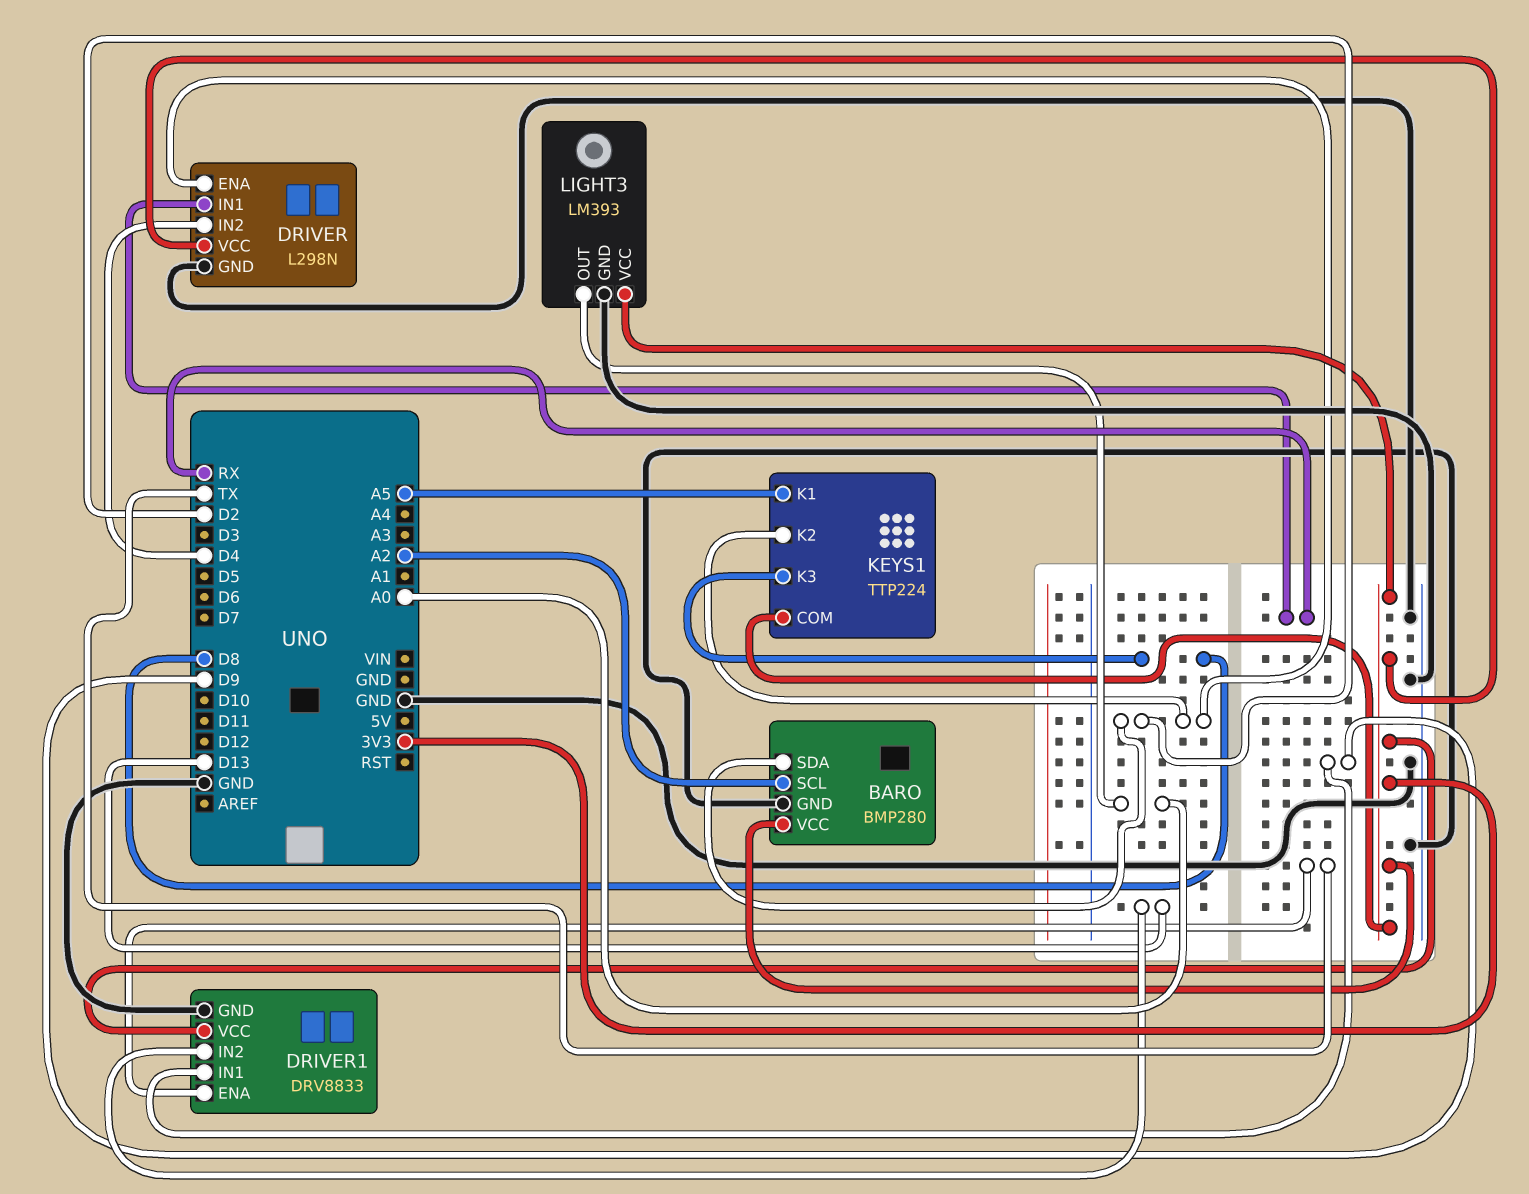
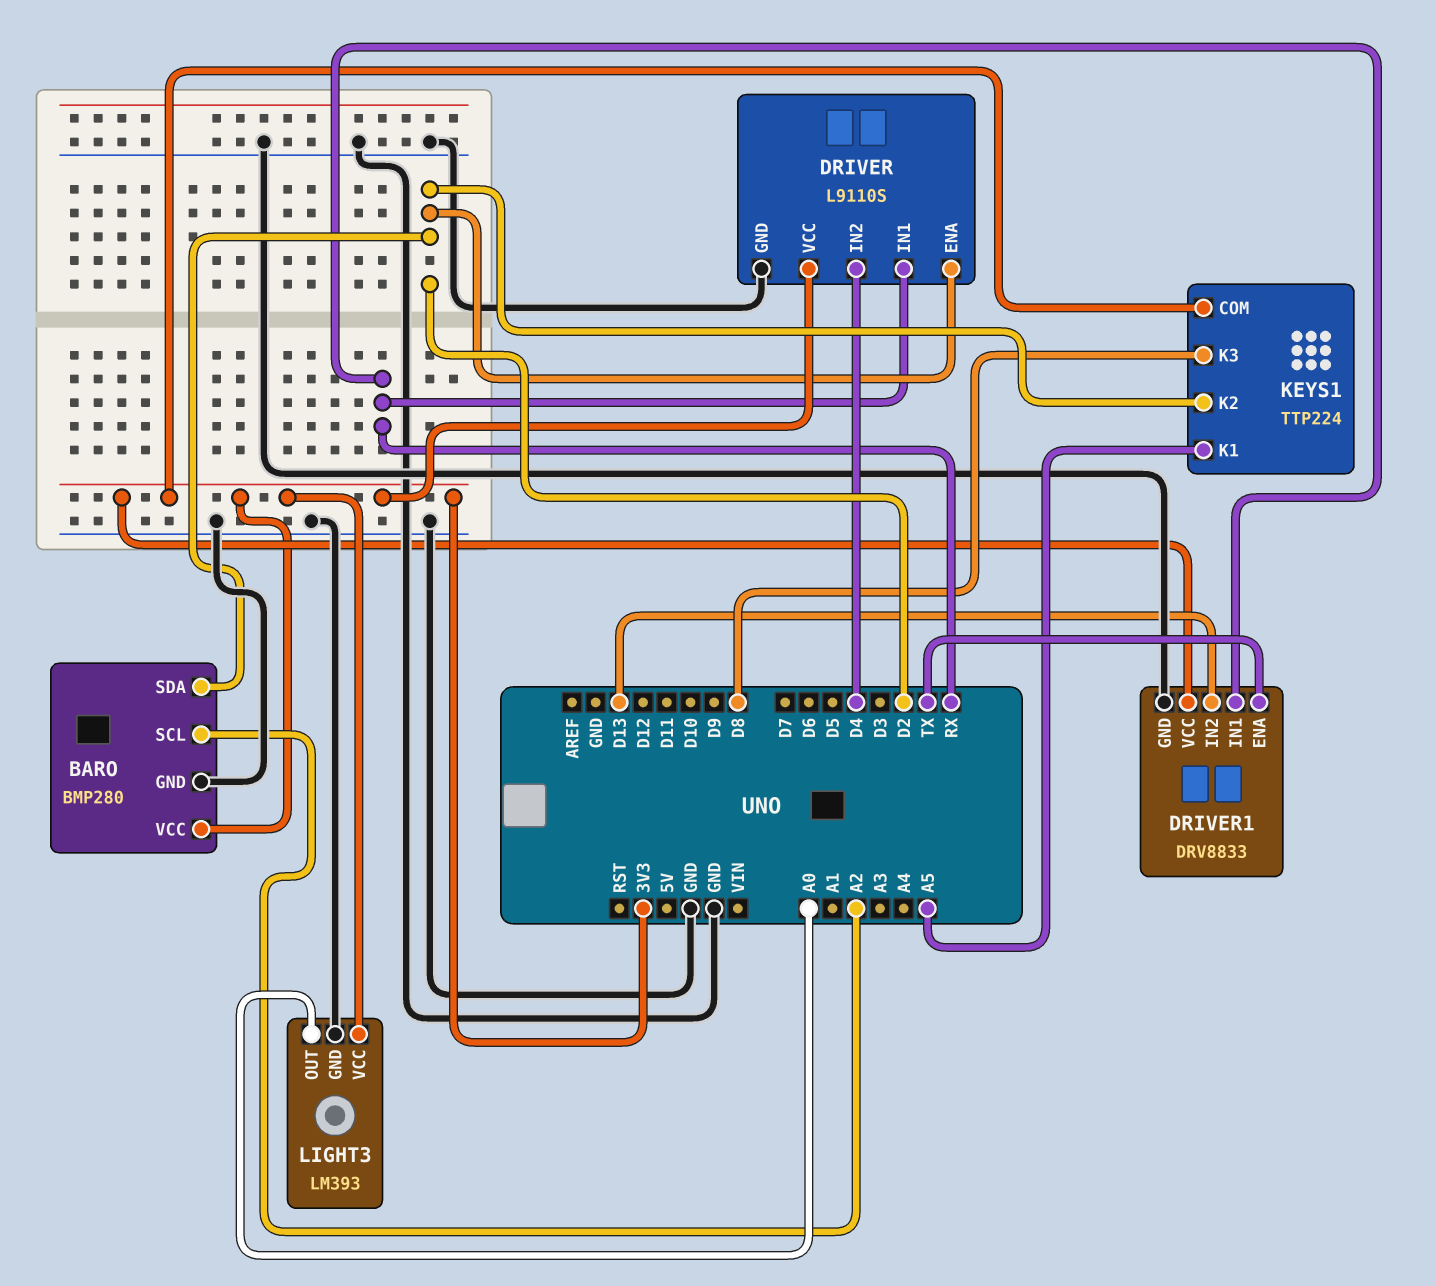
DRIVER: L298N -> L9110S
DRIVER1 pin IN1: D9 -> RX

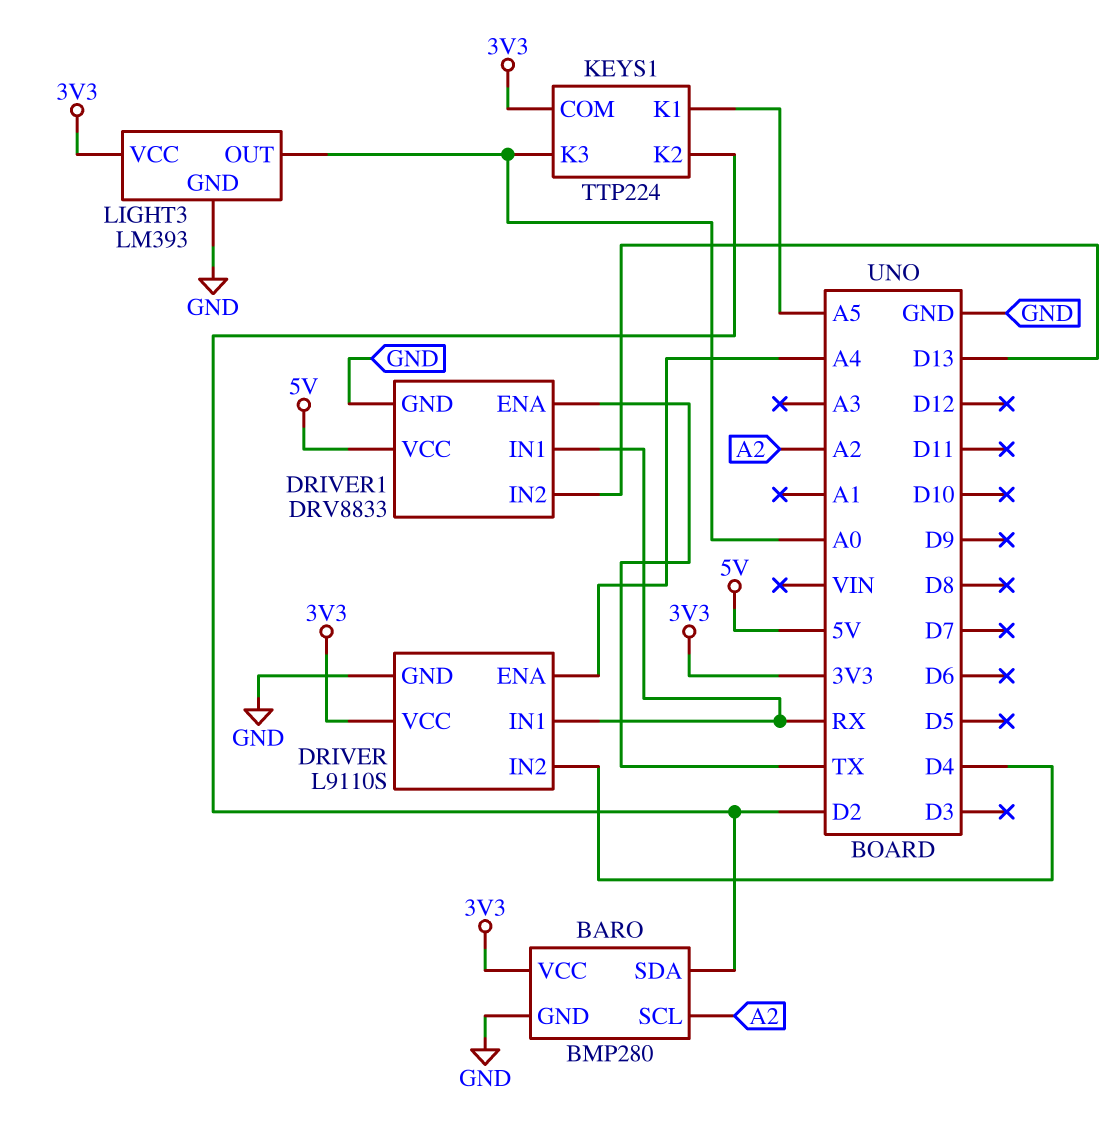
DRIVER pin ENA: D2 -> A4
DRIVER1 pin VCC: 3V3 -> 5V
KEYS1 pin K3: D8 -> A0

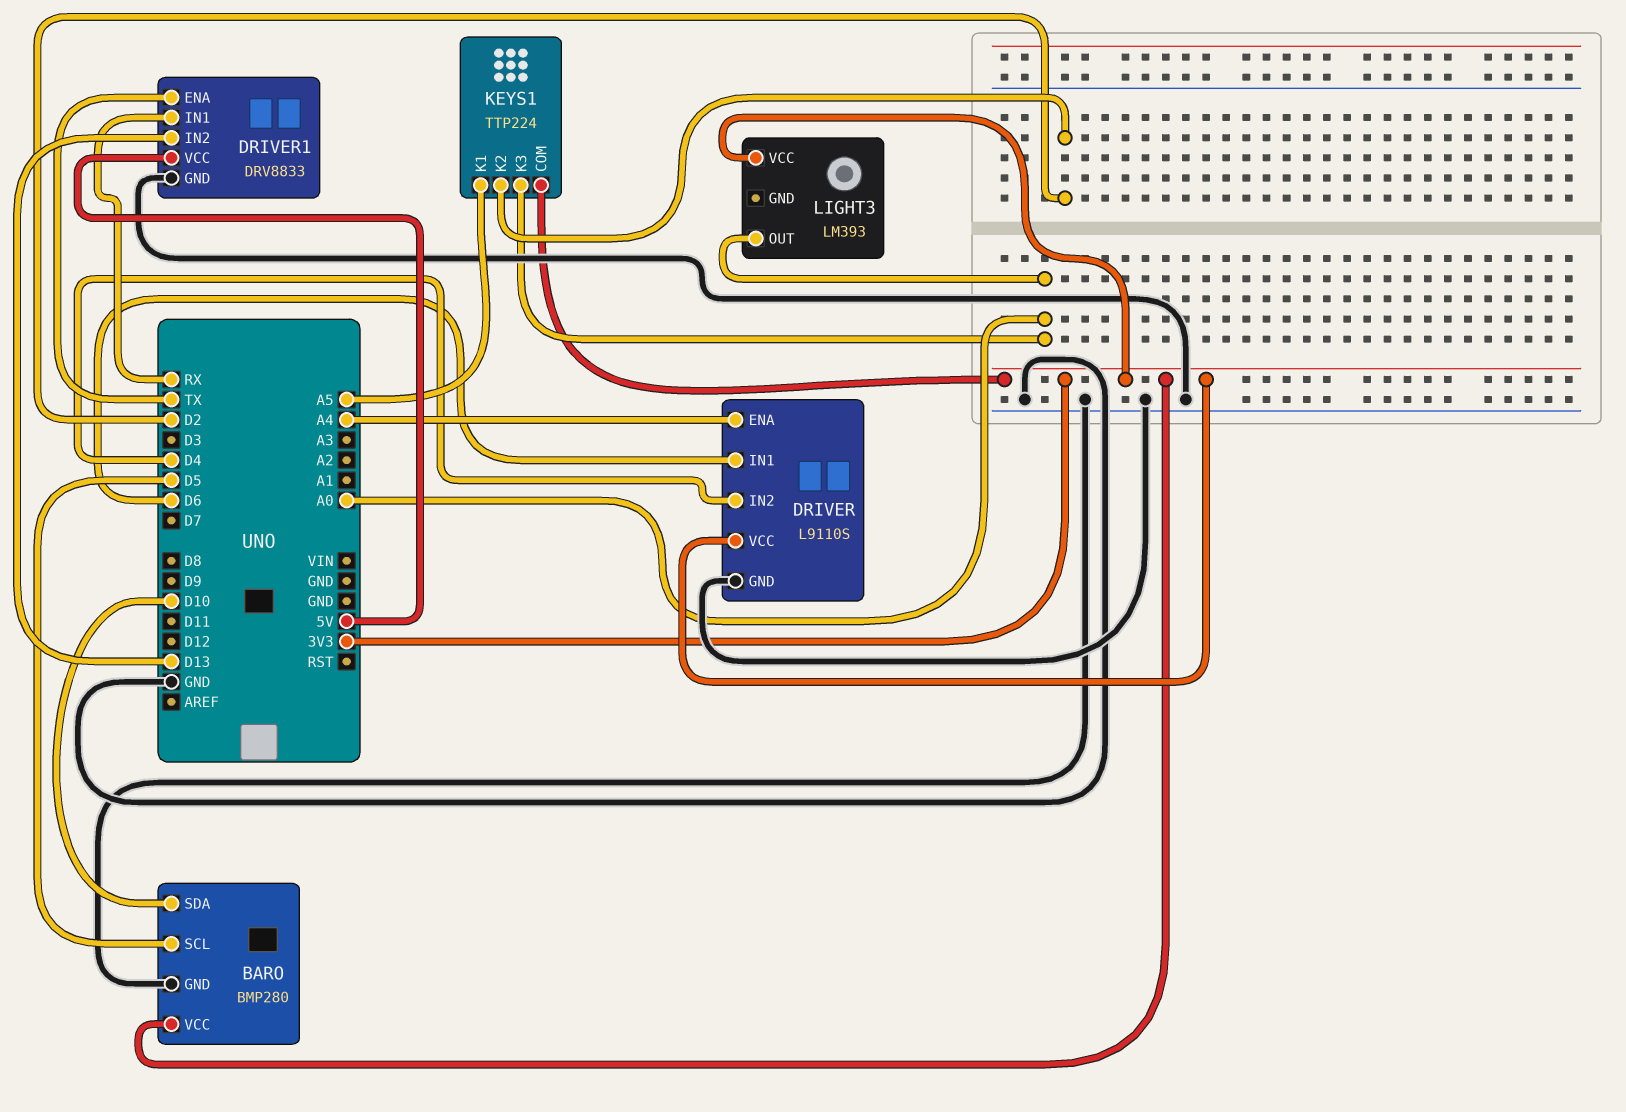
BARO pin SCL: A2 -> D5
BARO pin SDA: D2 -> D10
DRIVER pin IN1: RX -> D6
LIGHT3 pin GND: GND -> none

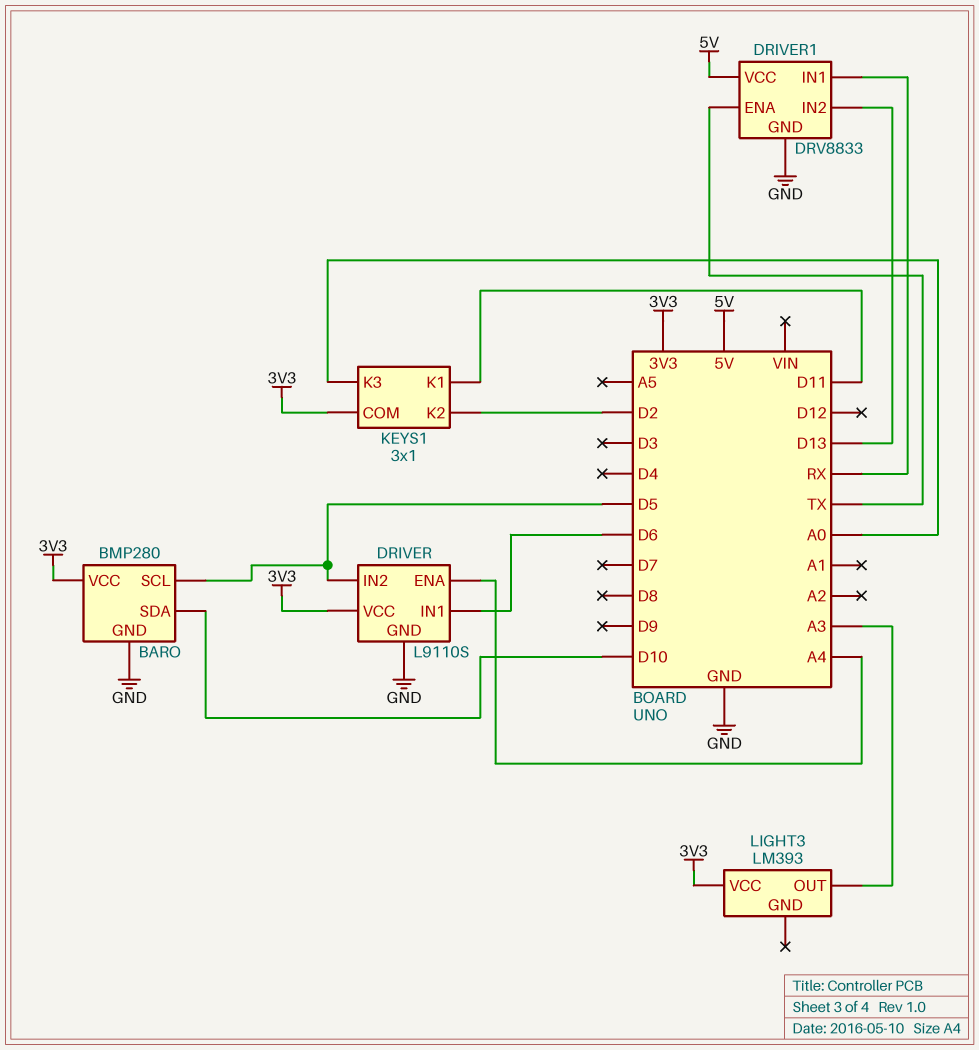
DRIVER pin IN2: D4 -> D5
KEYS1: TTP224 -> 3x1
KEYS1 pin K1: A5 -> D11
LIGHT3 pin OUT: A0 -> A3

